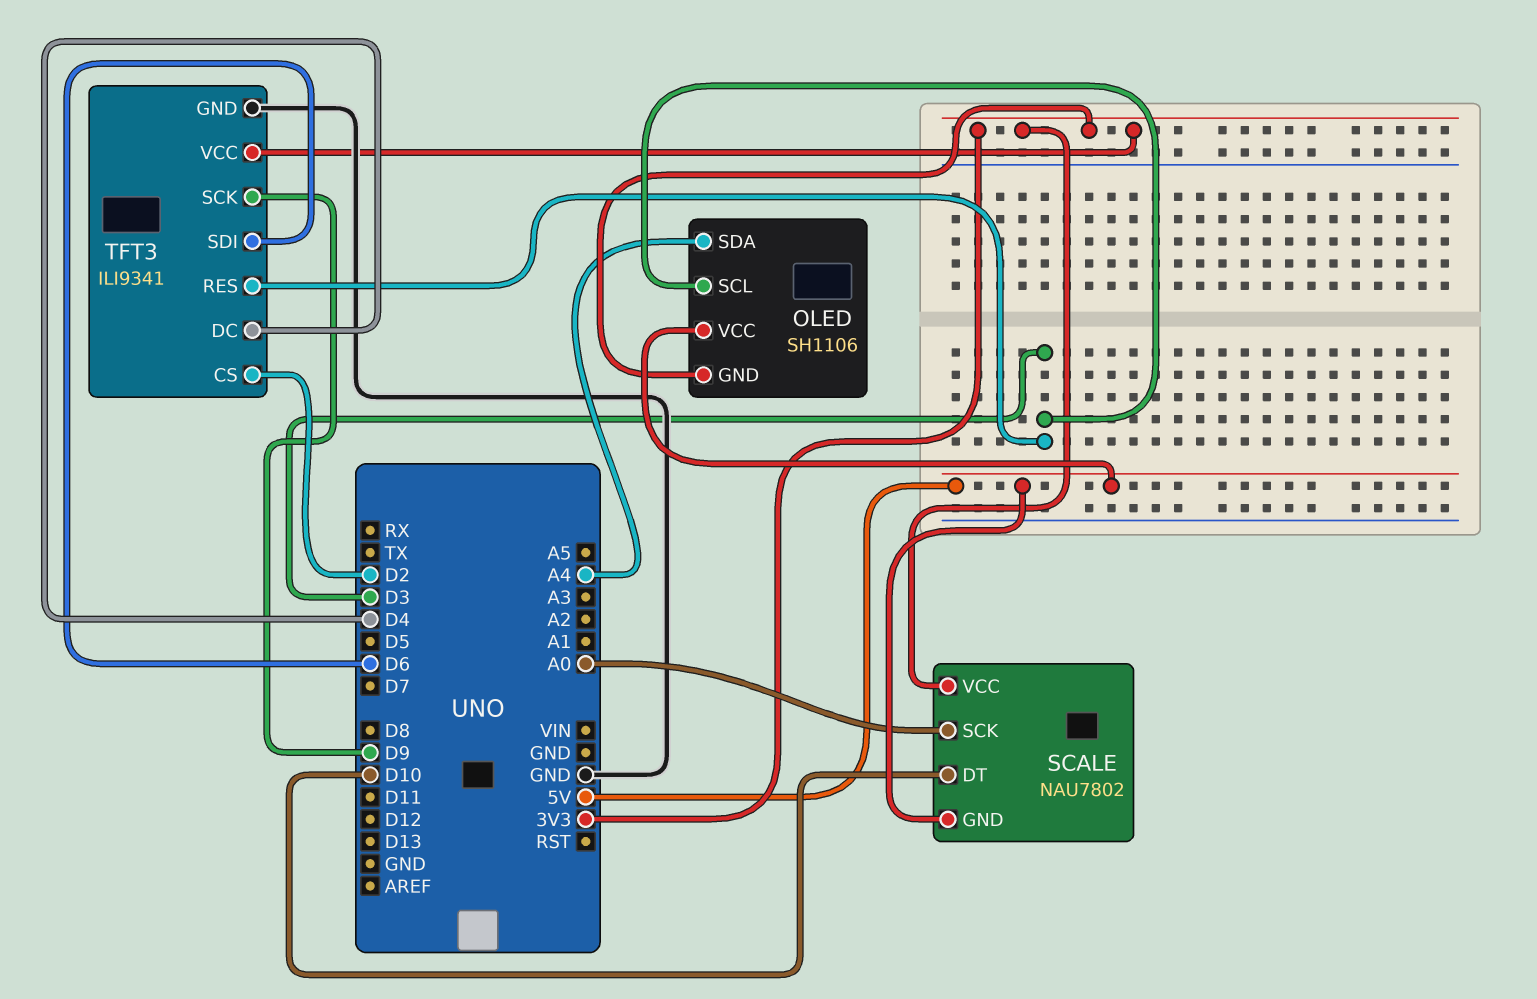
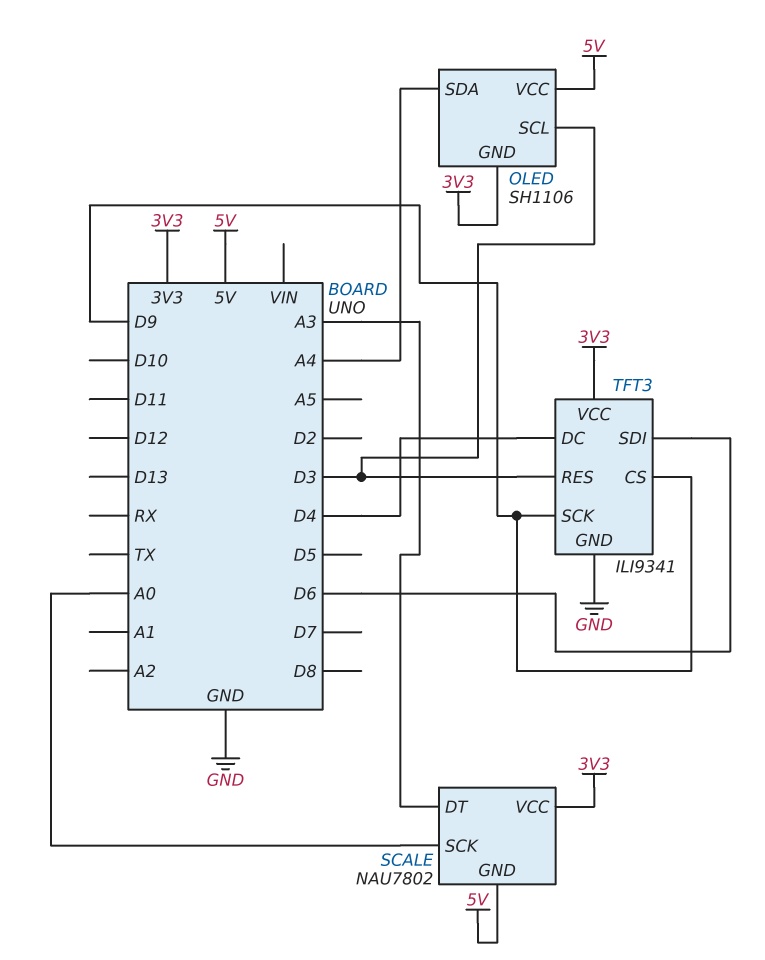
SCALE pin DT: D10 -> A3
TFT3 pin CS: D2 -> D9

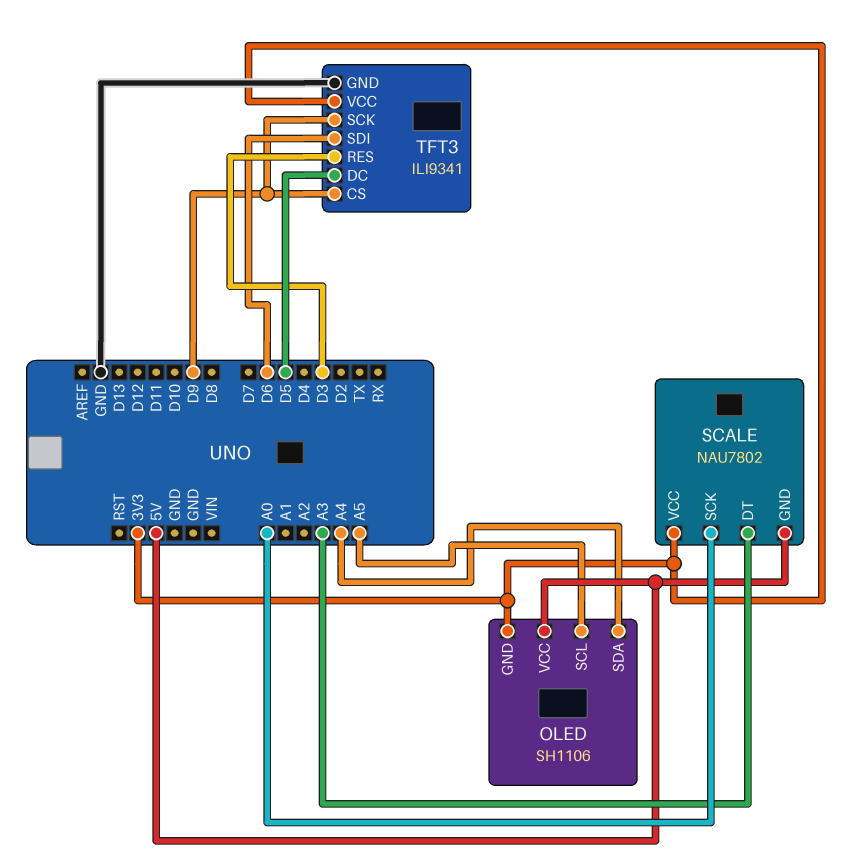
OLED pin SCL: D3 -> A5
TFT3 pin DC: D4 -> D5

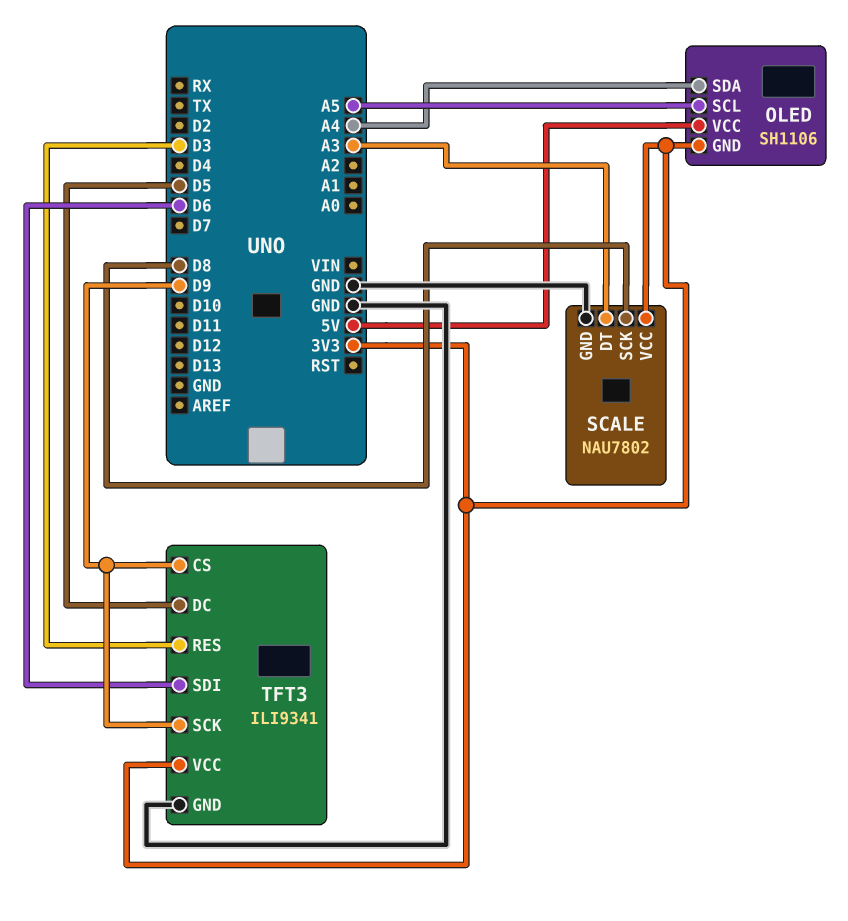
SCALE pin GND: 5V -> GND
SCALE pin SCK: A0 -> D8

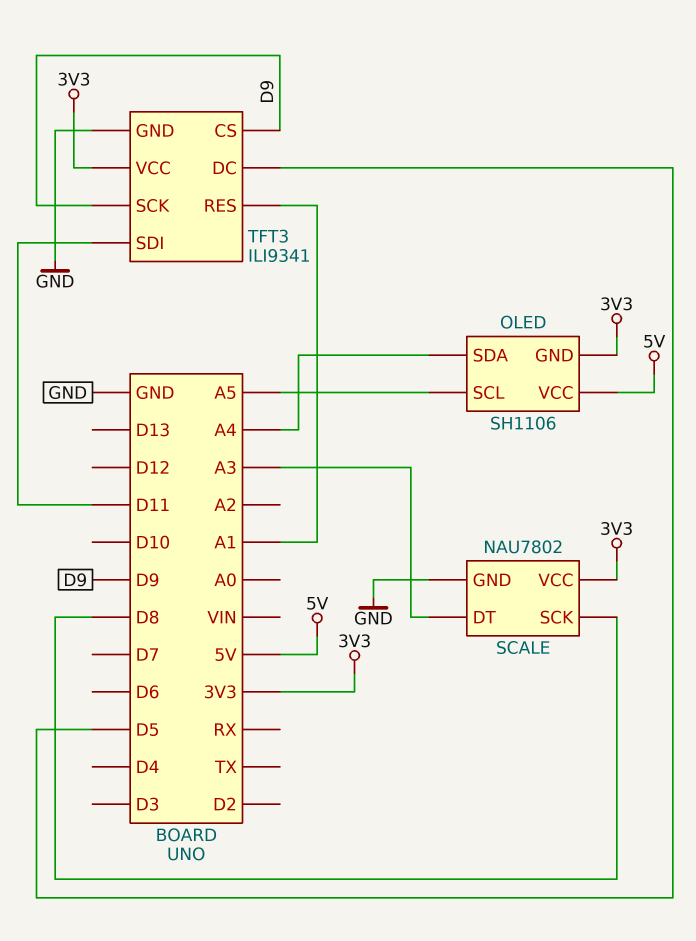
TFT3 pin RES: D3 -> A1
TFT3 pin SDI: D6 -> D11

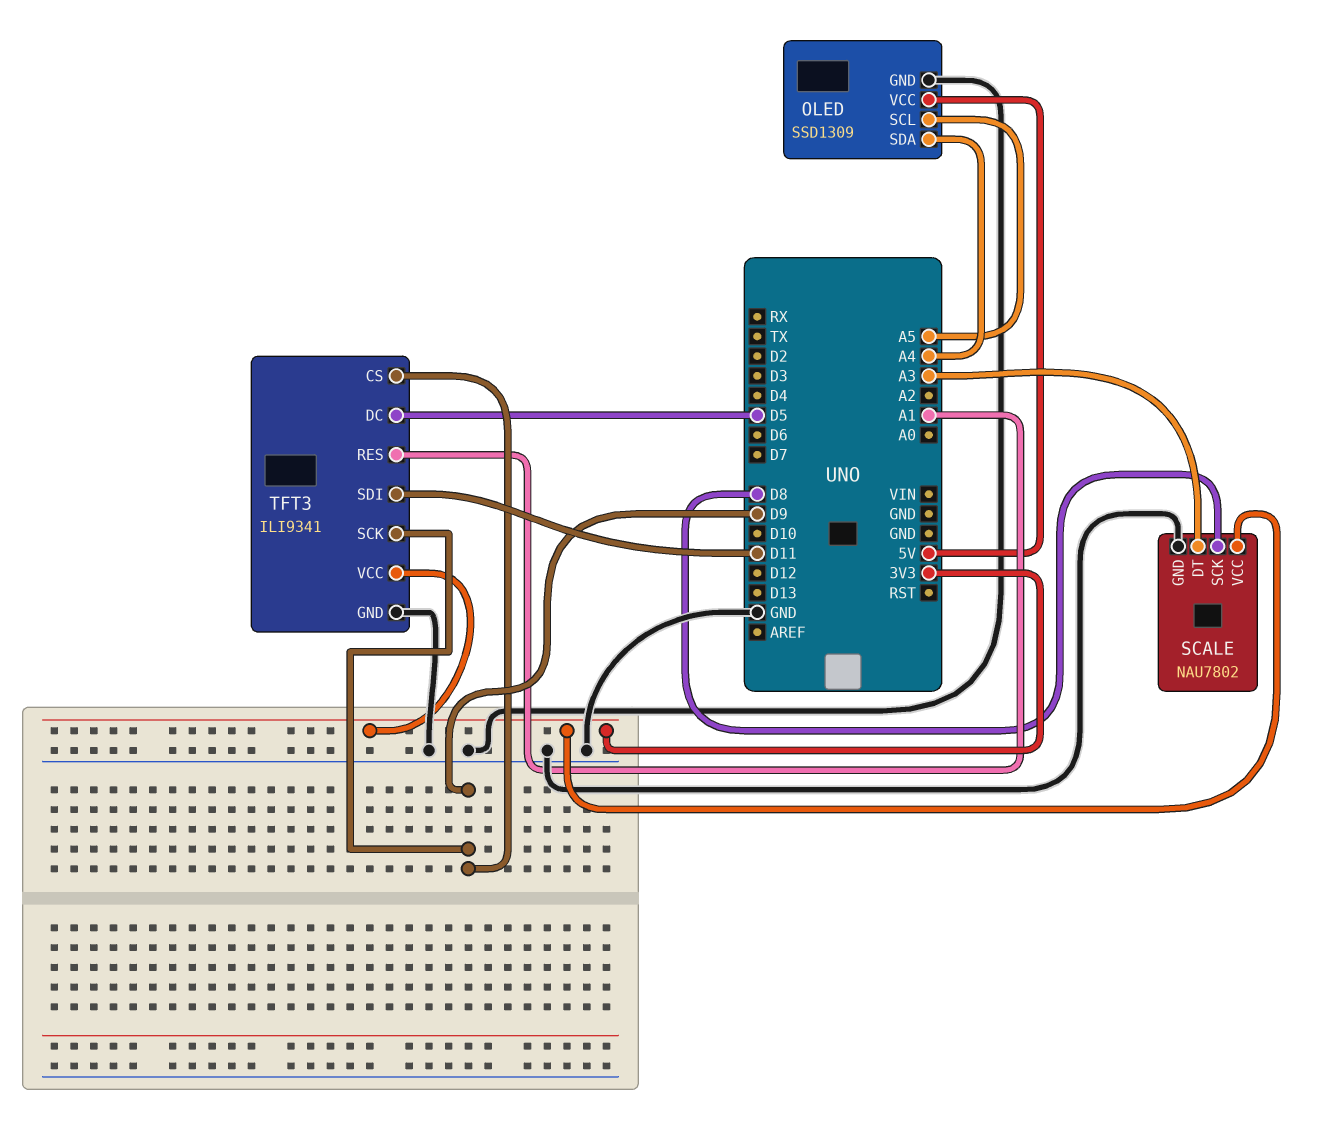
OLED: SH1106 -> SSD1309
OLED pin GND: 3V3 -> GND

